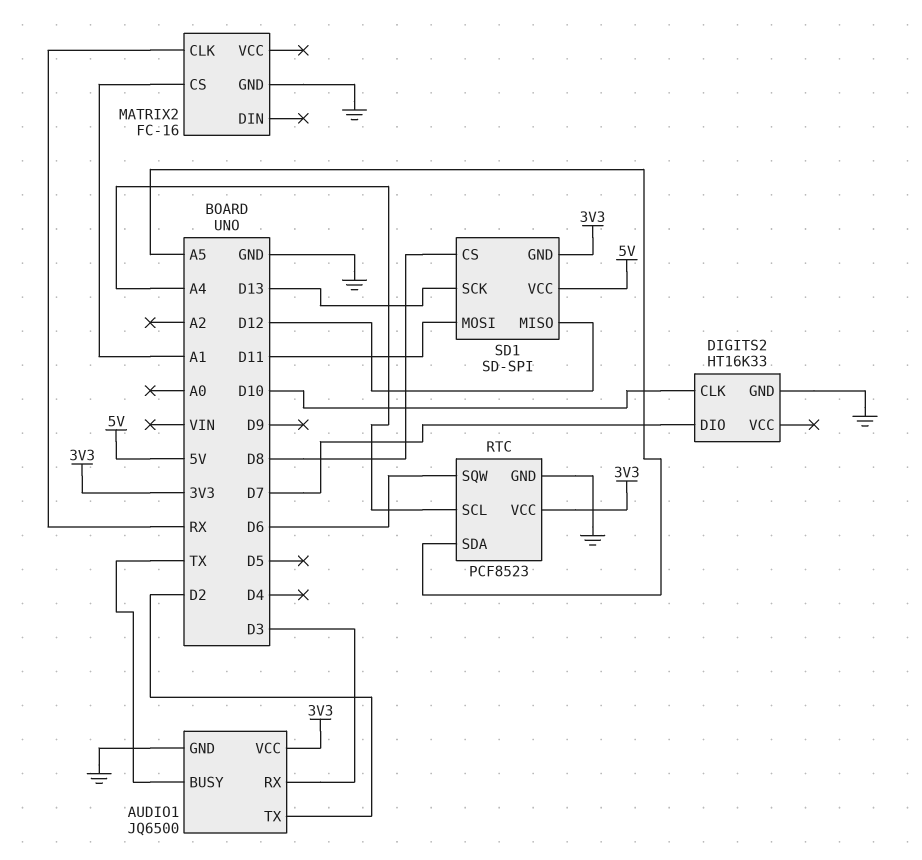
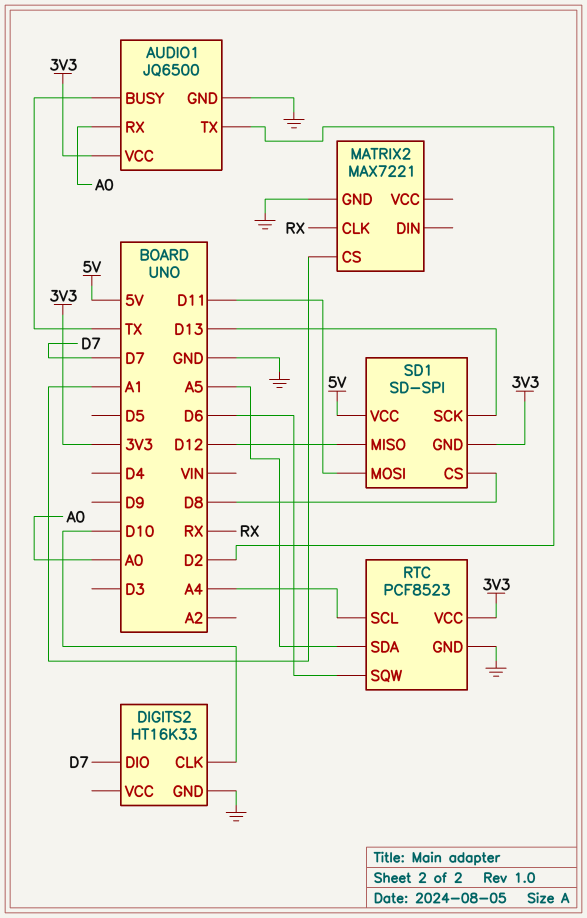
AUDIO1 pin RX: D3 -> A0
MATRIX2: FC-16 -> MAX7221

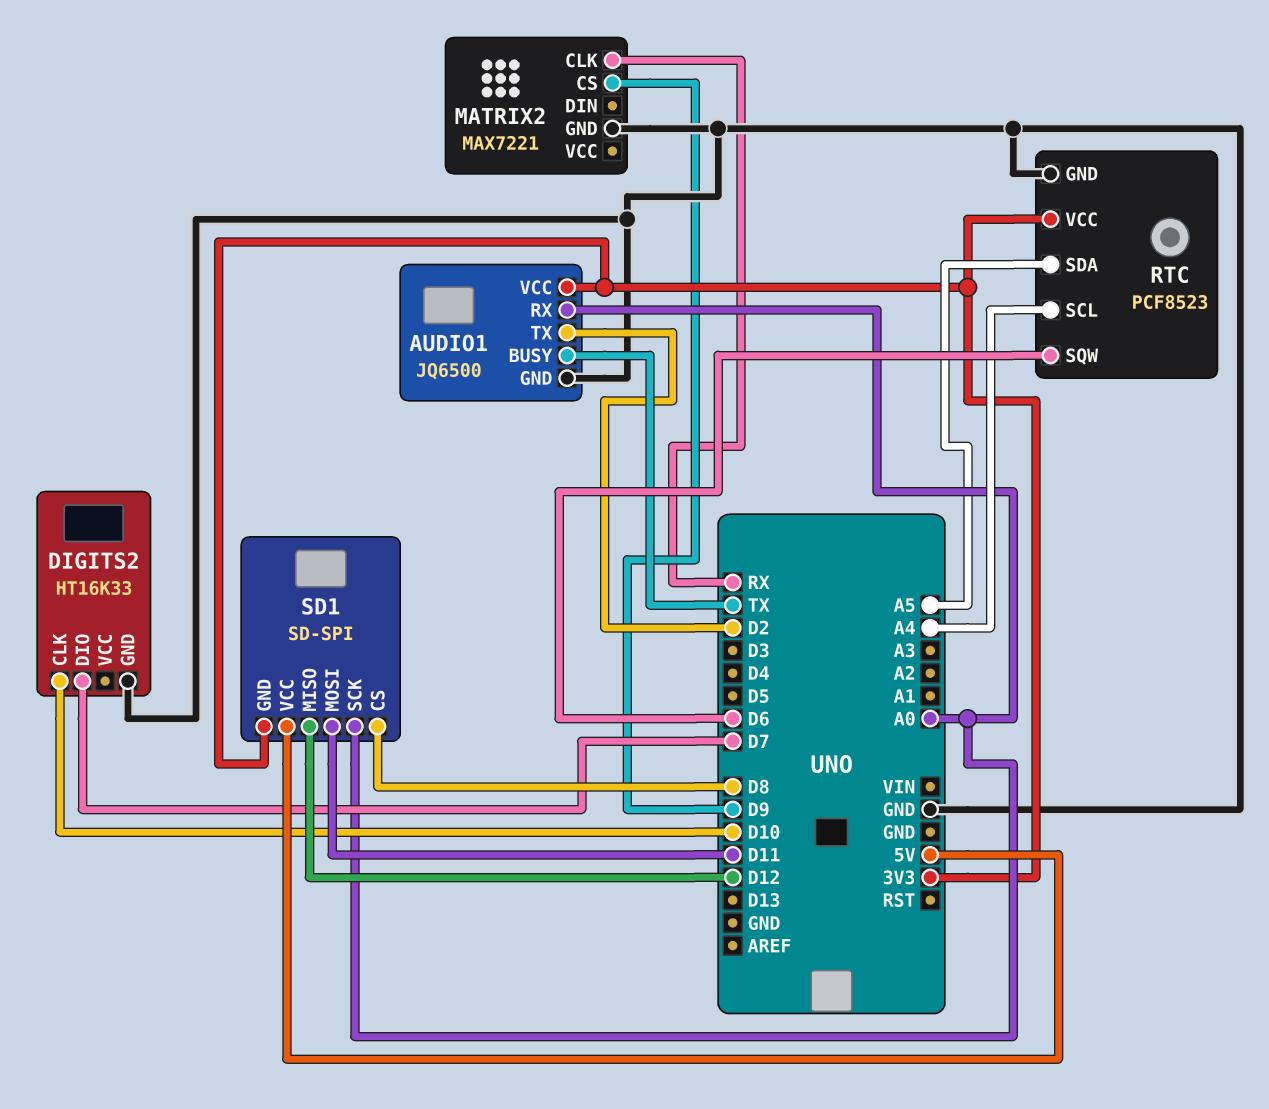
MATRIX2 pin CS: A1 -> D9
SD1 pin SCK: D13 -> A0

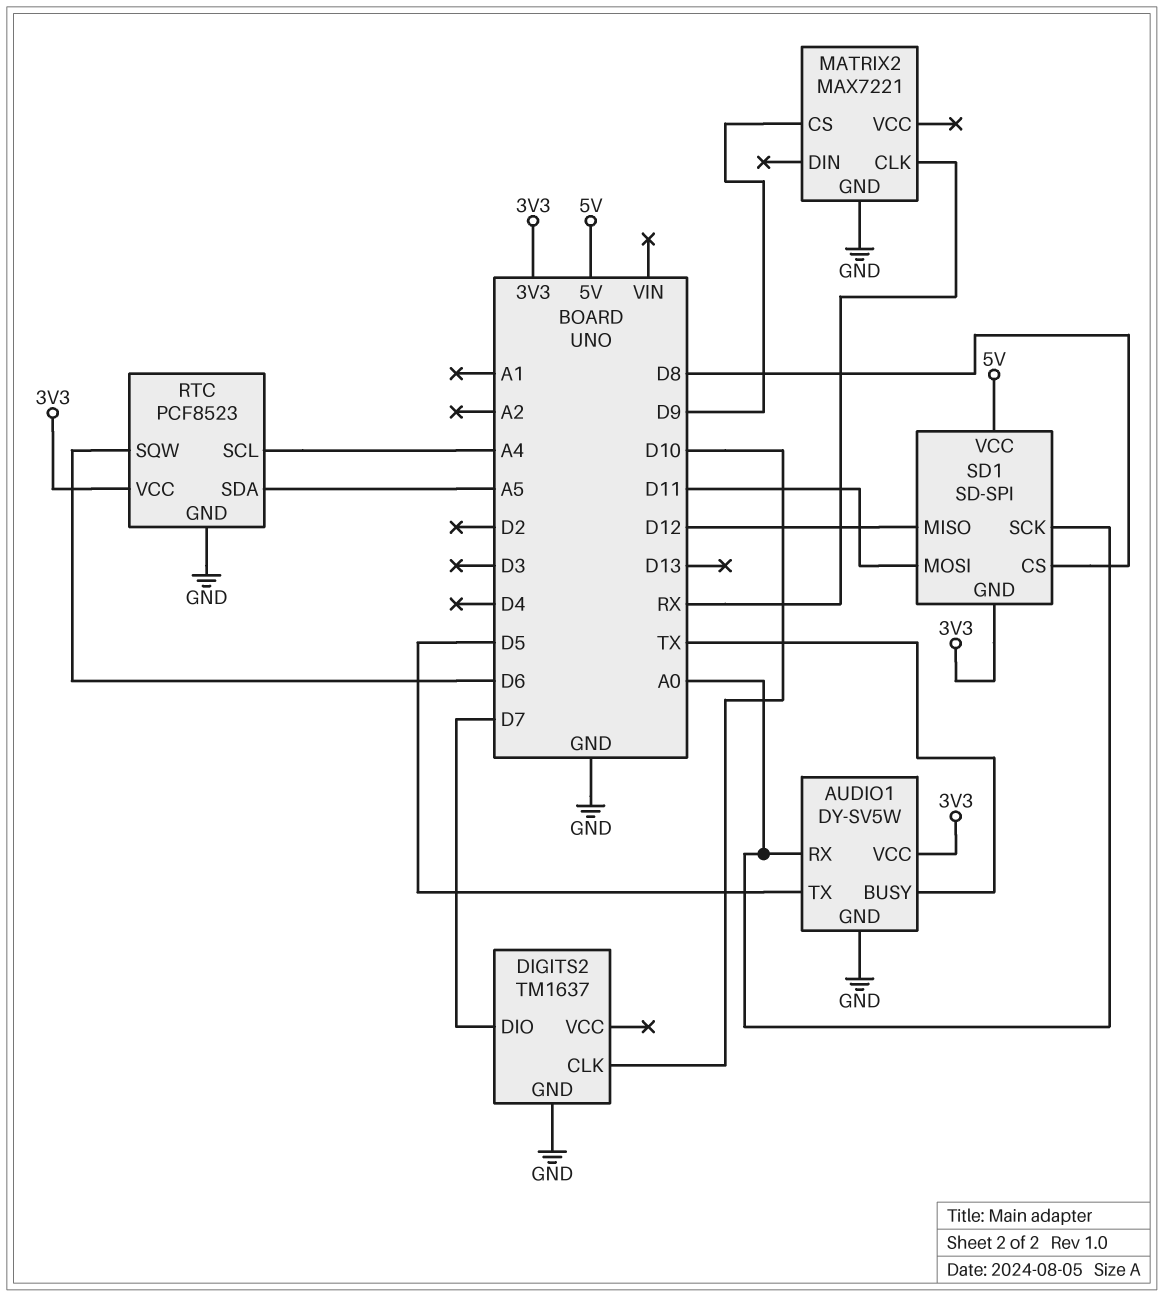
AUDIO1: JQ6500 -> DY-SV5W
AUDIO1 pin TX: D2 -> D5
DIGITS2: HT16K33 -> TM1637

